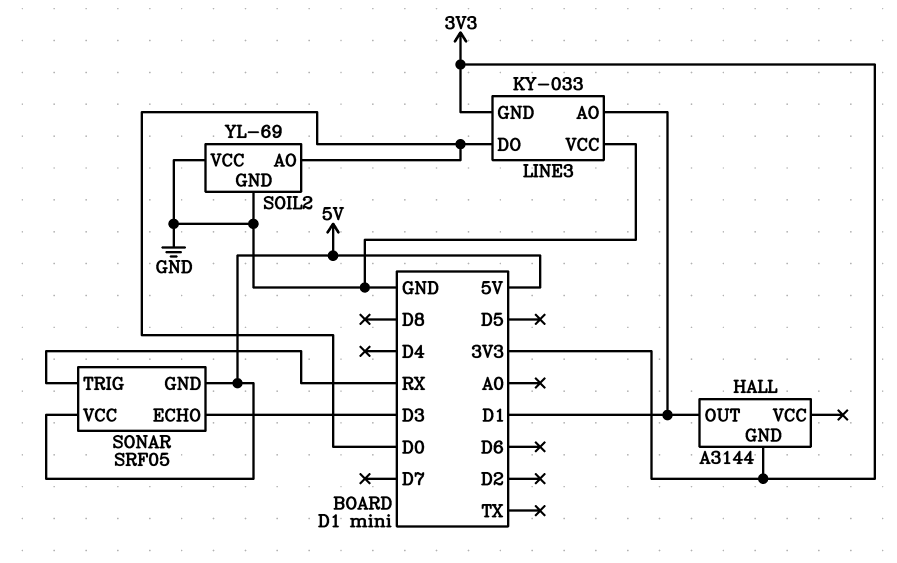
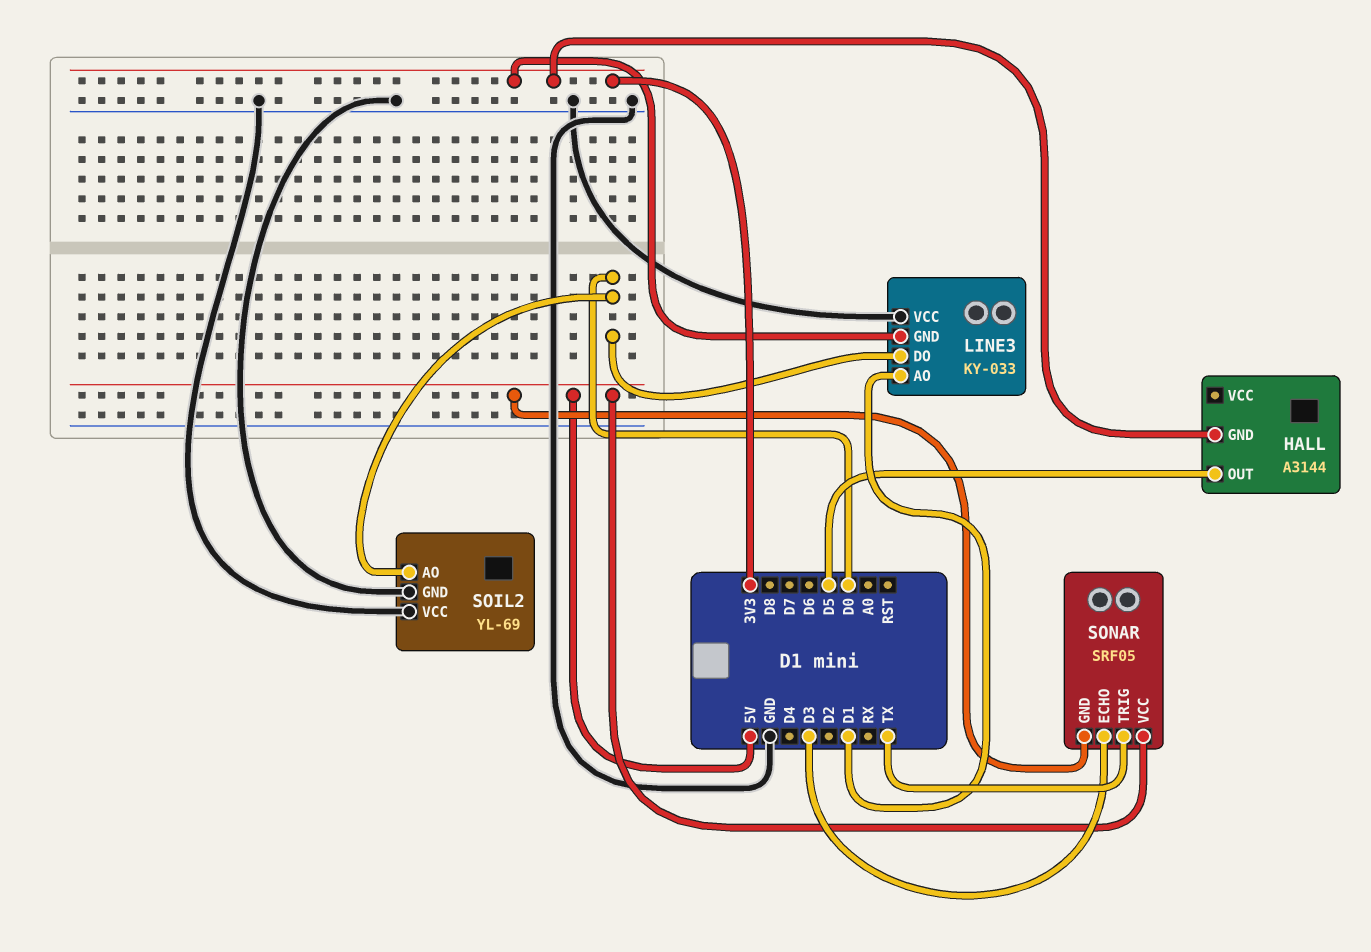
HALL pin OUT: D1 -> D5
SONAR pin TRIG: RX -> TX

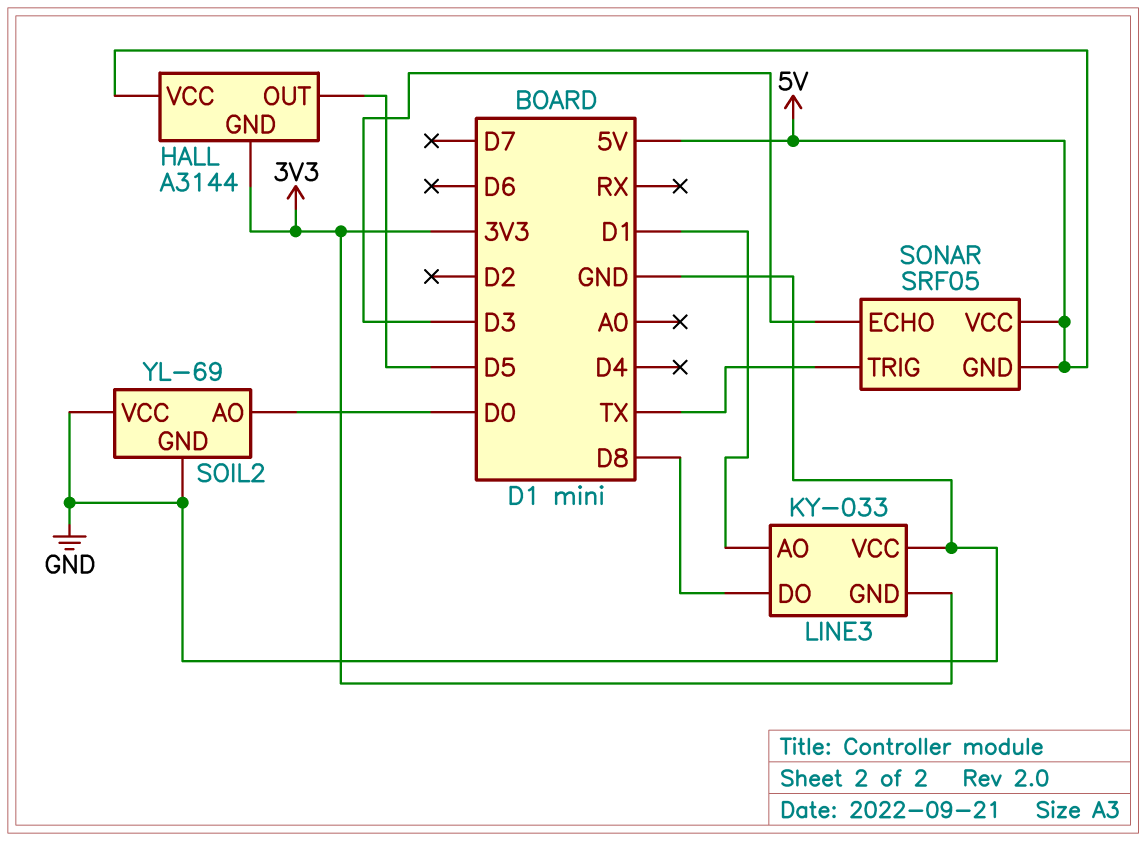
HALL pin VCC: none -> 5V
LINE3 pin DO: D0 -> D8

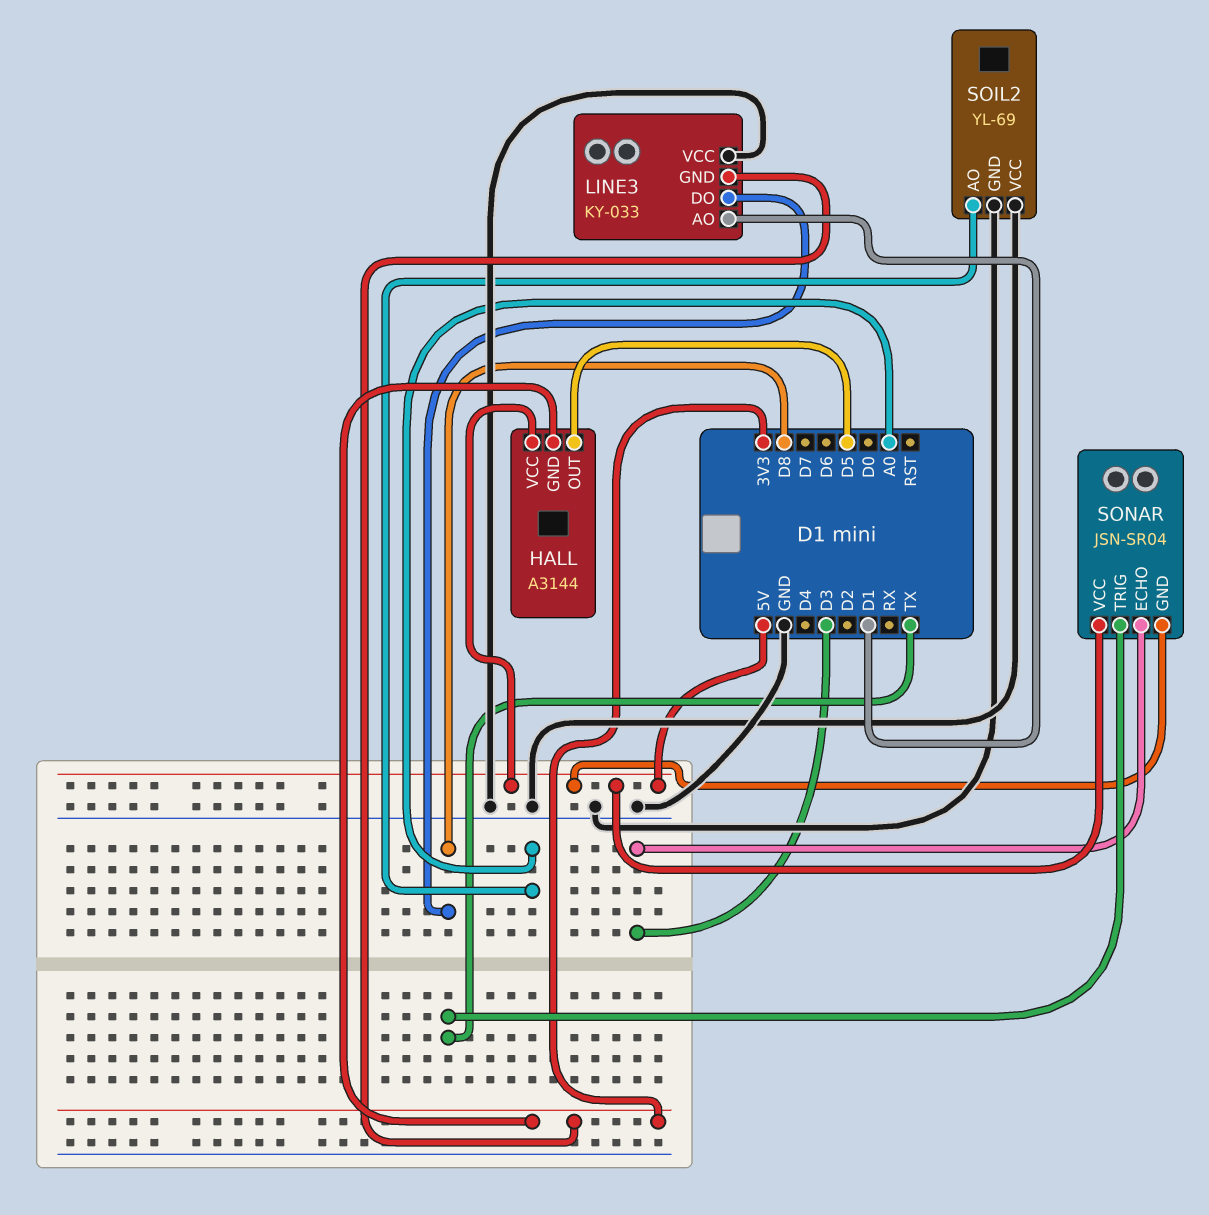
SOIL2 pin AO: D0 -> A0
SONAR: SRF05 -> JSN-SR04

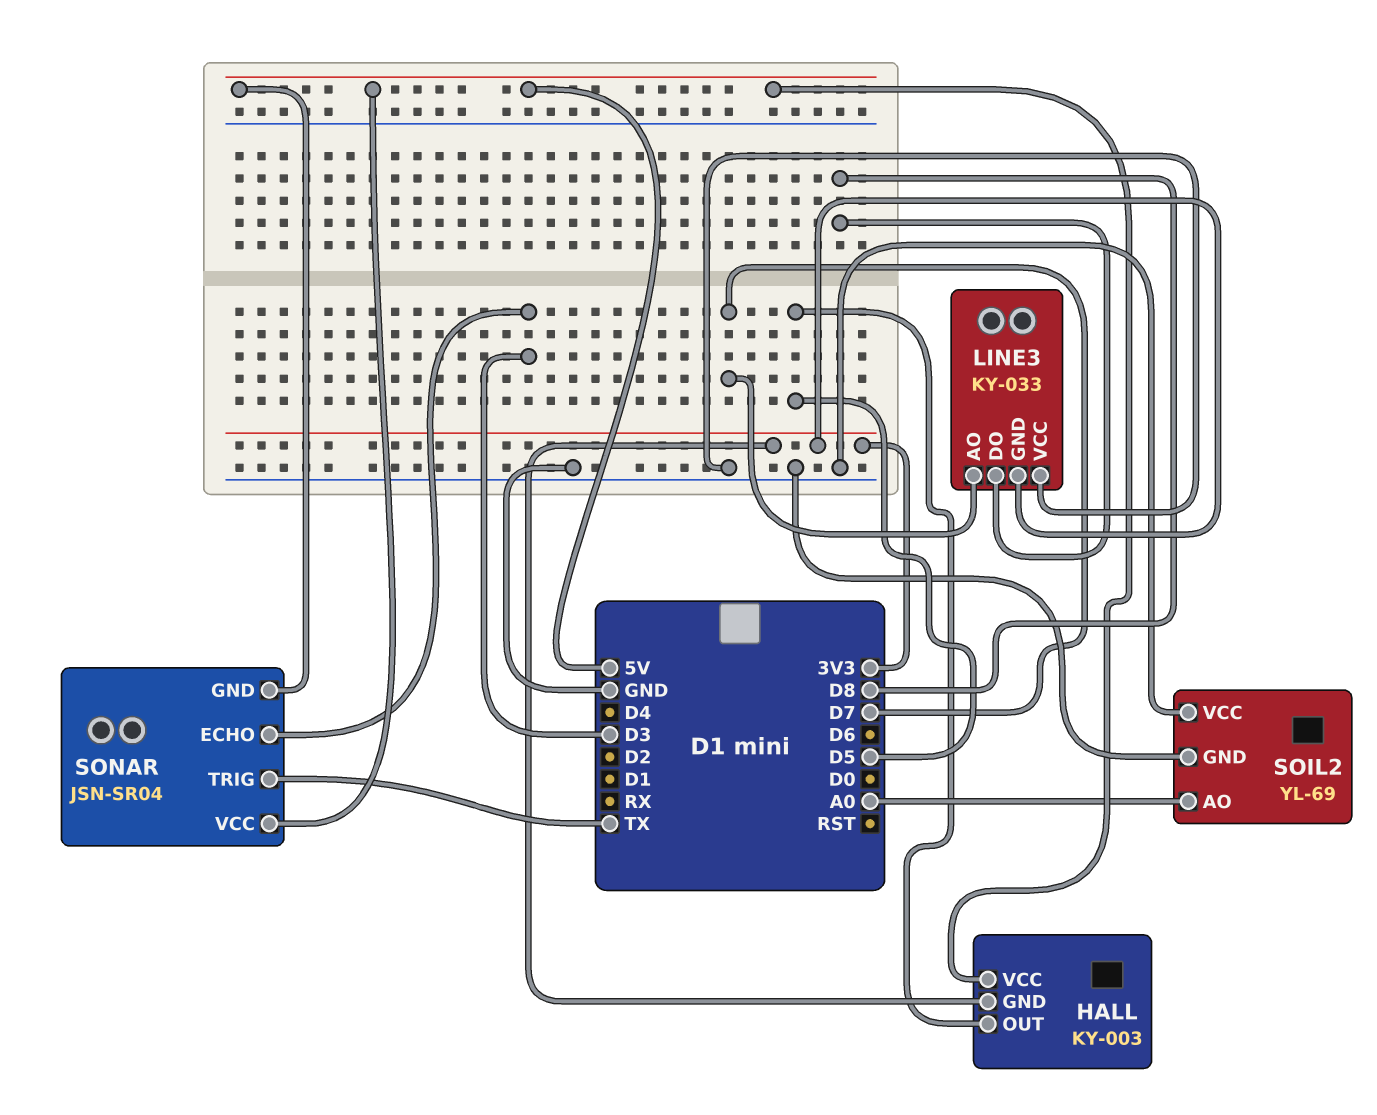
HALL: A3144 -> KY-003
LINE3 pin AO: D1 -> D7

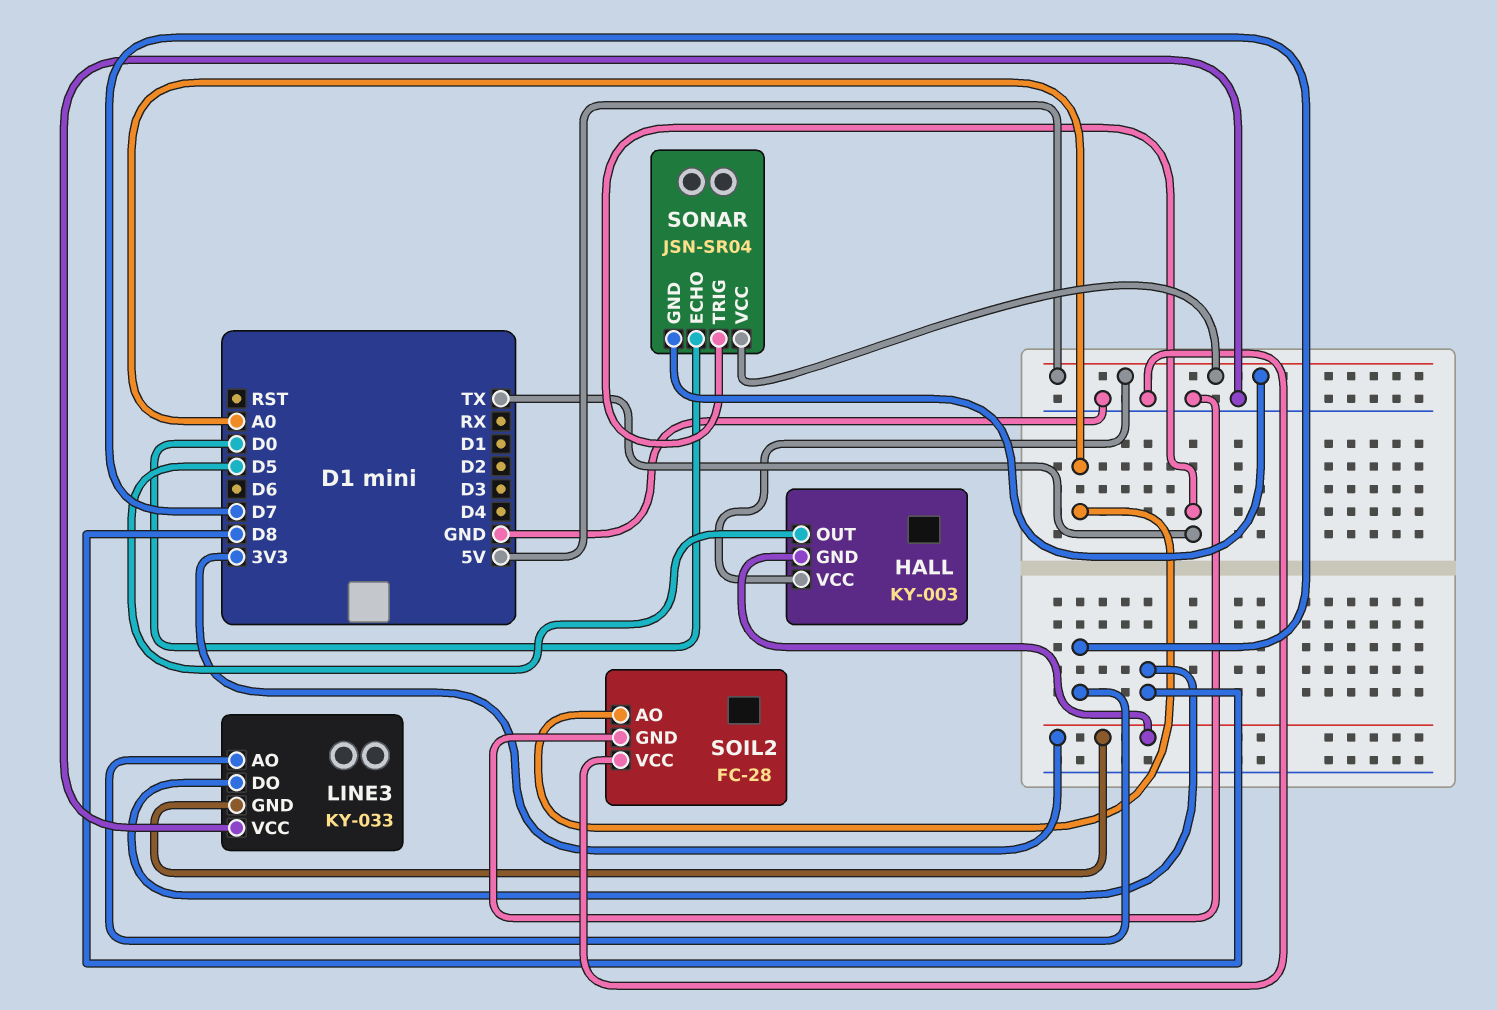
SOIL2: YL-69 -> FC-28
SONAR pin ECHO: D3 -> D0

